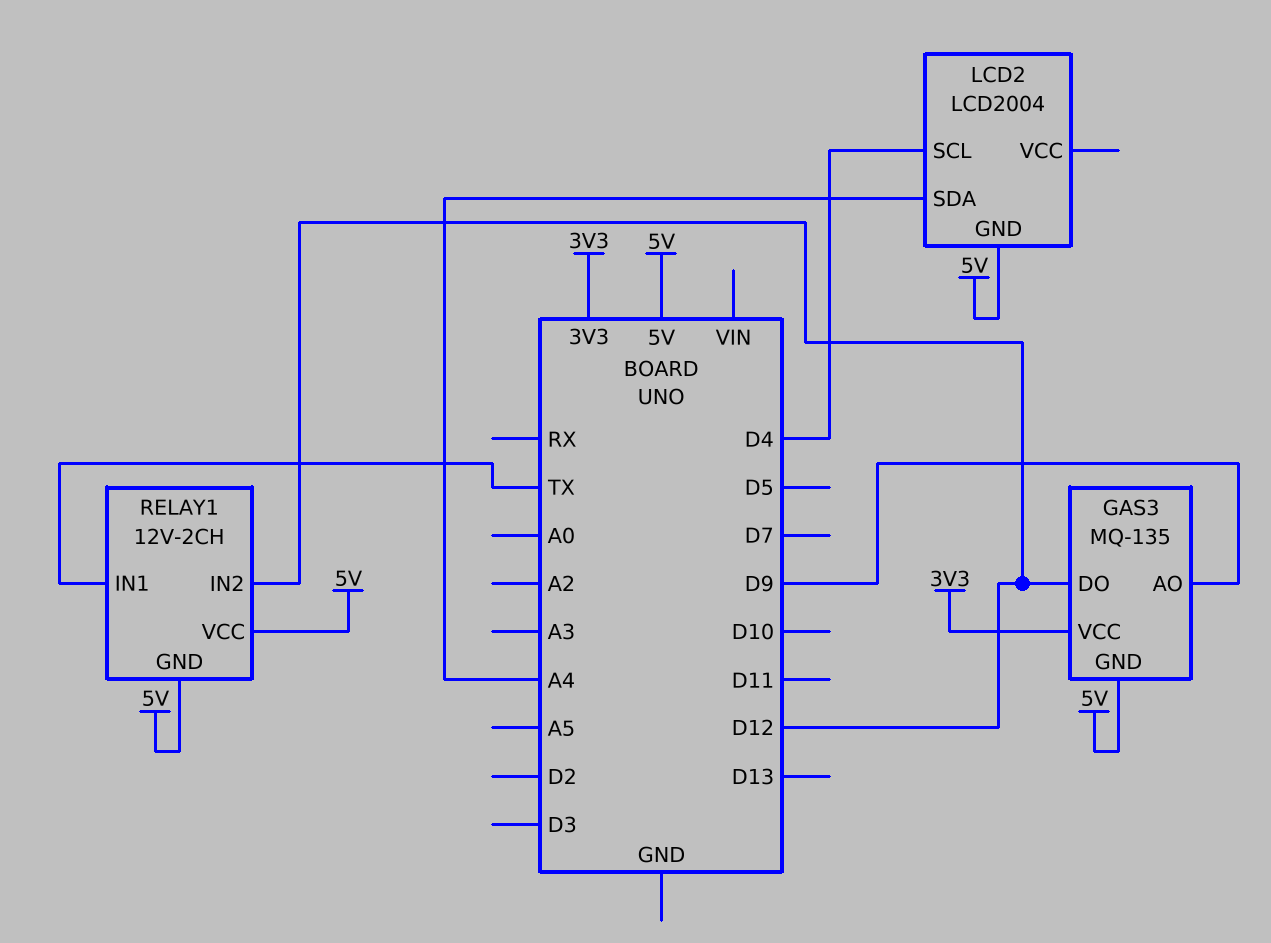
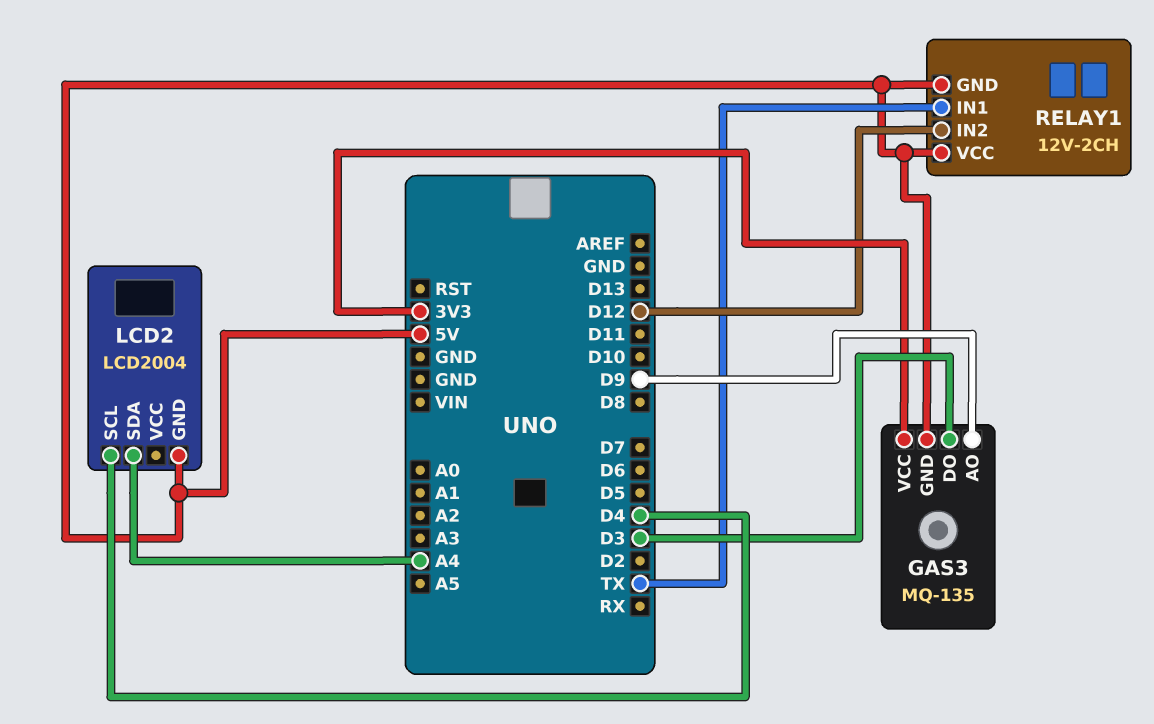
GAS3 pin DO: D12 -> D3

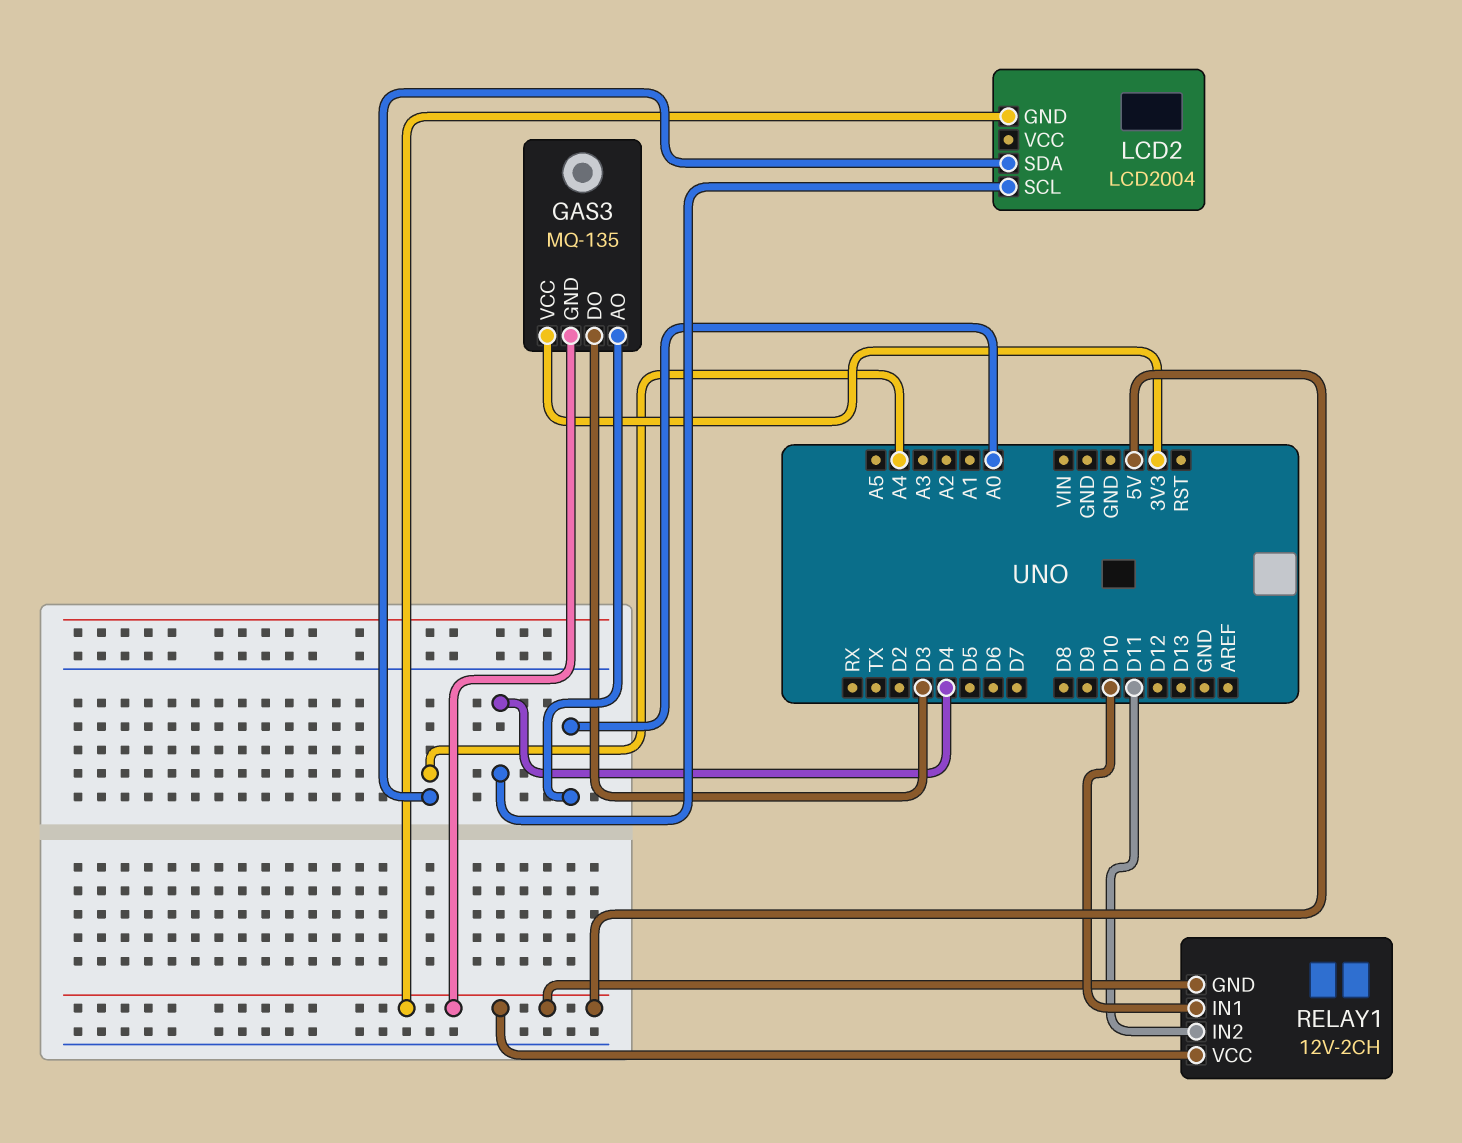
GAS3 pin AO: D9 -> A0
RELAY1 pin IN1: TX -> D10
RELAY1 pin IN2: D12 -> D11

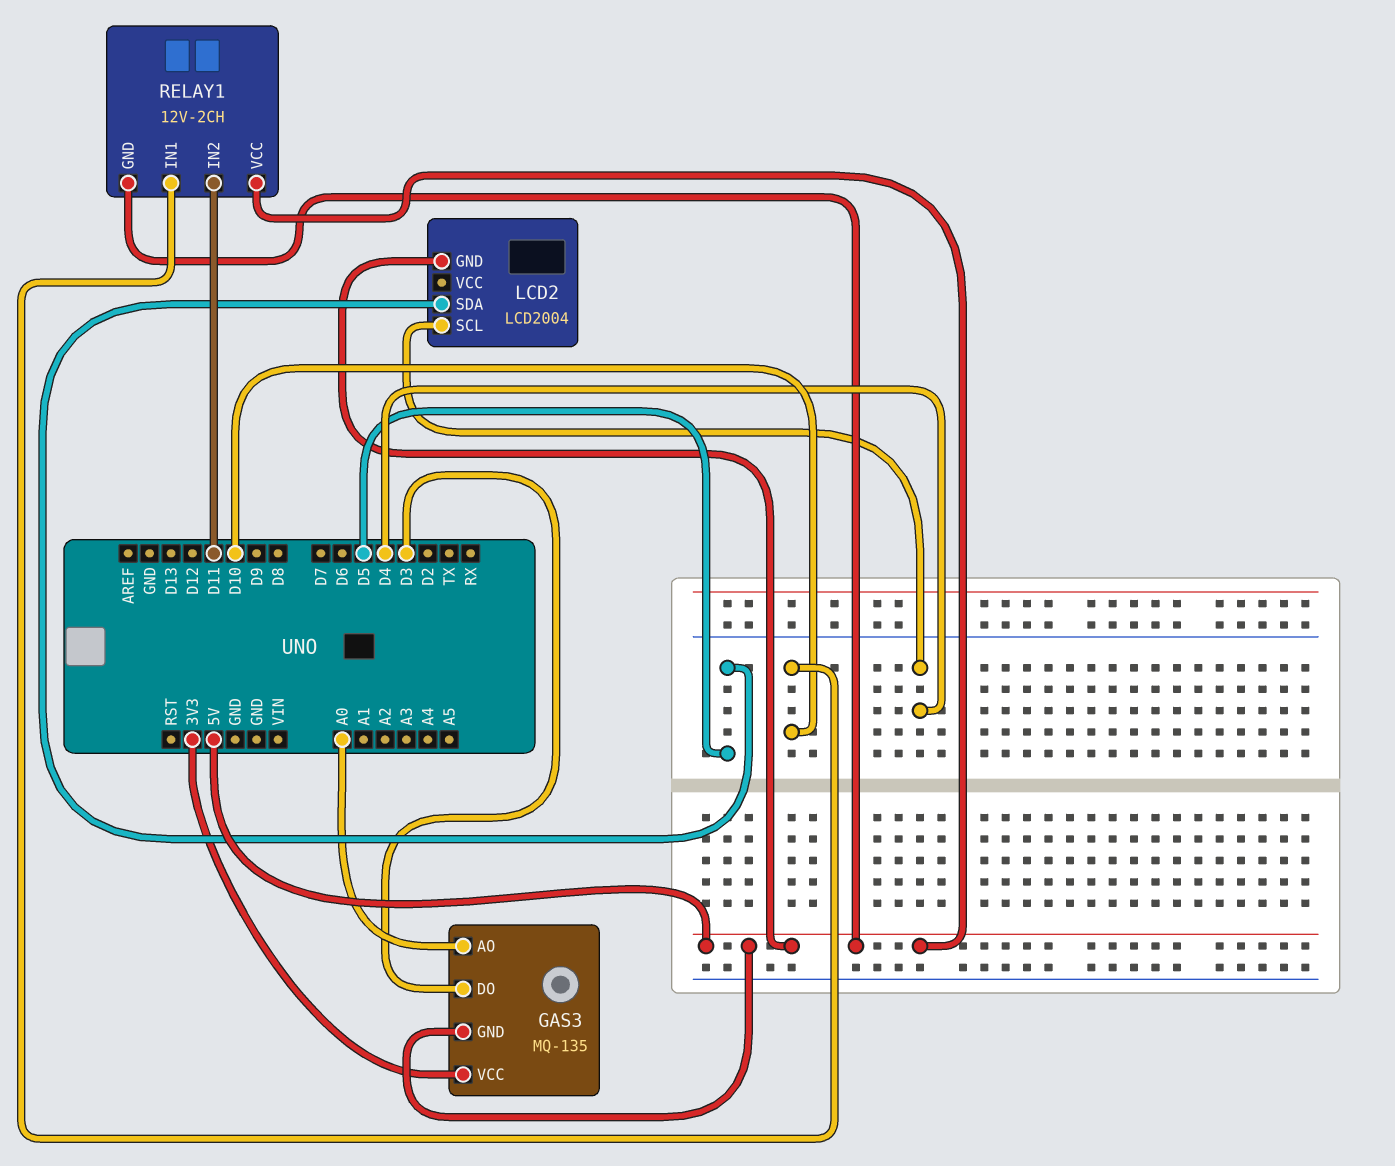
LCD2 pin SDA: A4 -> D5

